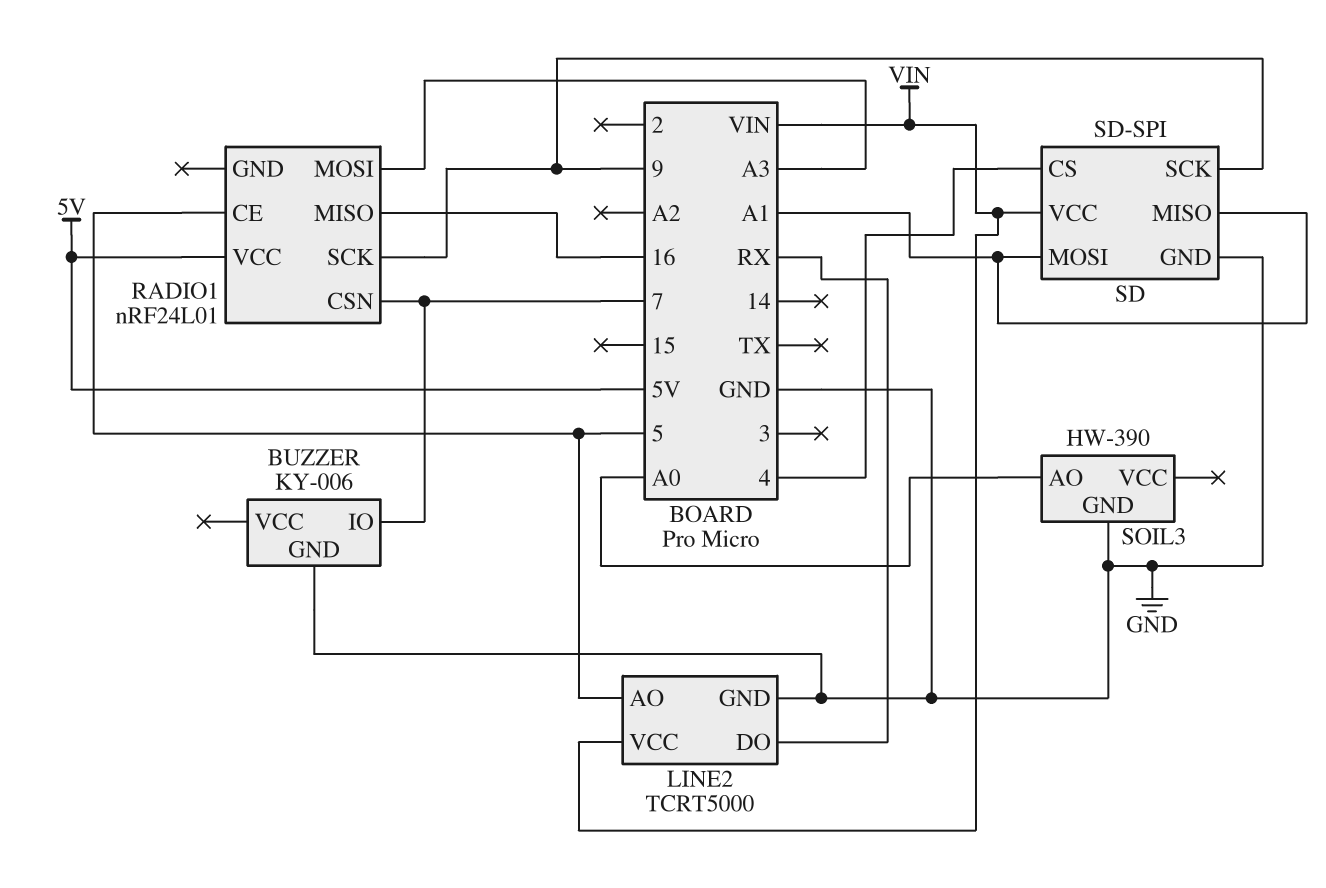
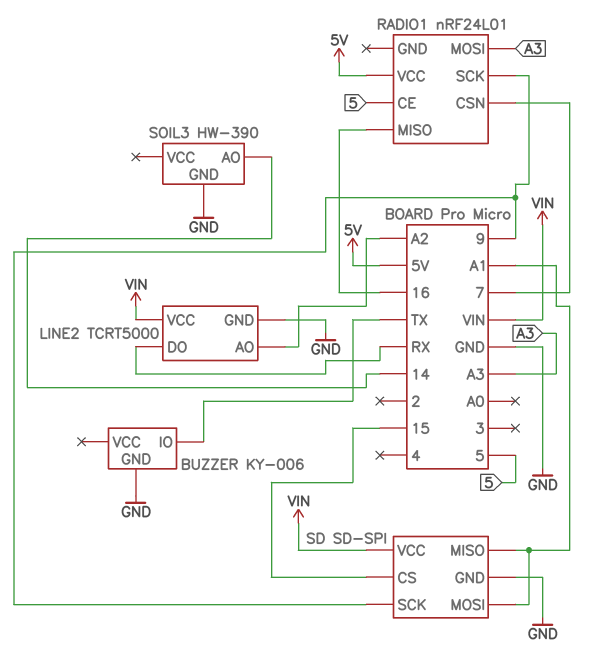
BUZZER pin IO: 7 -> TX
LINE2 pin AO: 5 -> A2
SD pin CS: 4 -> 15
SOIL3 pin AO: A0 -> 14

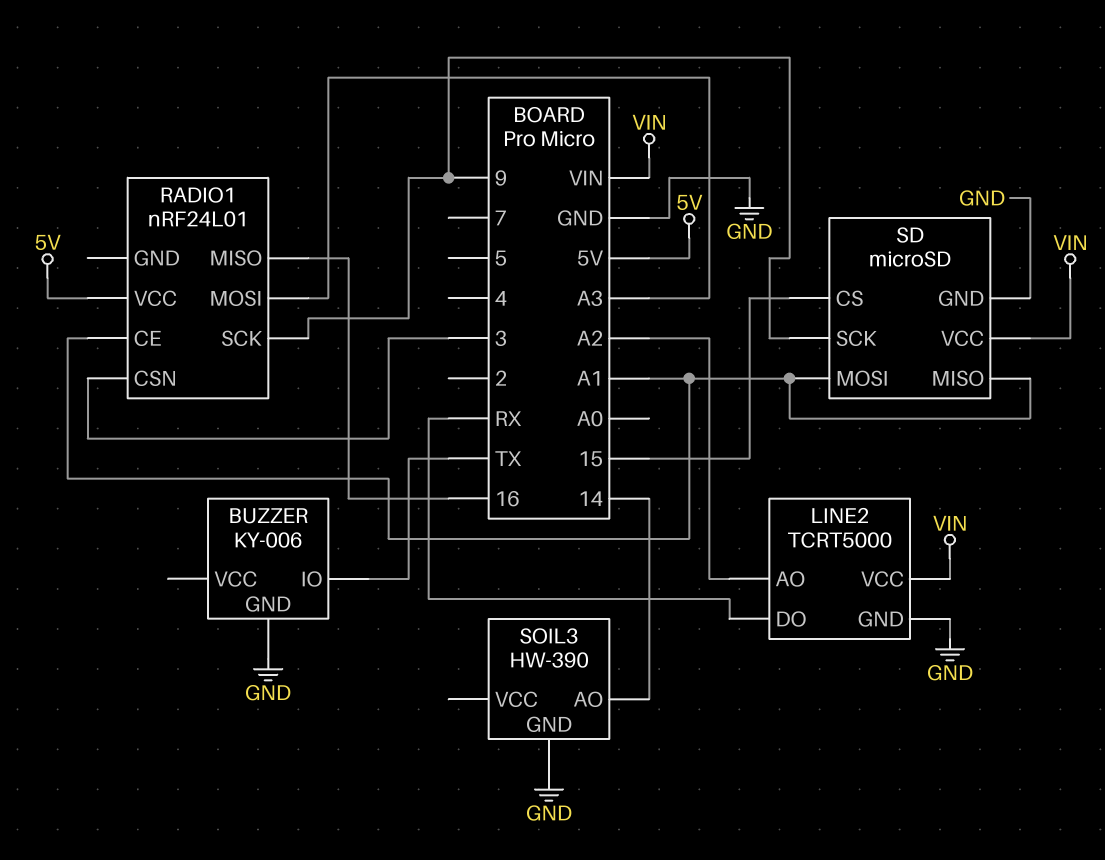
RADIO1 pin CE: 5 -> A1
RADIO1 pin CSN: 7 -> 3
SD: SD-SPI -> microSD

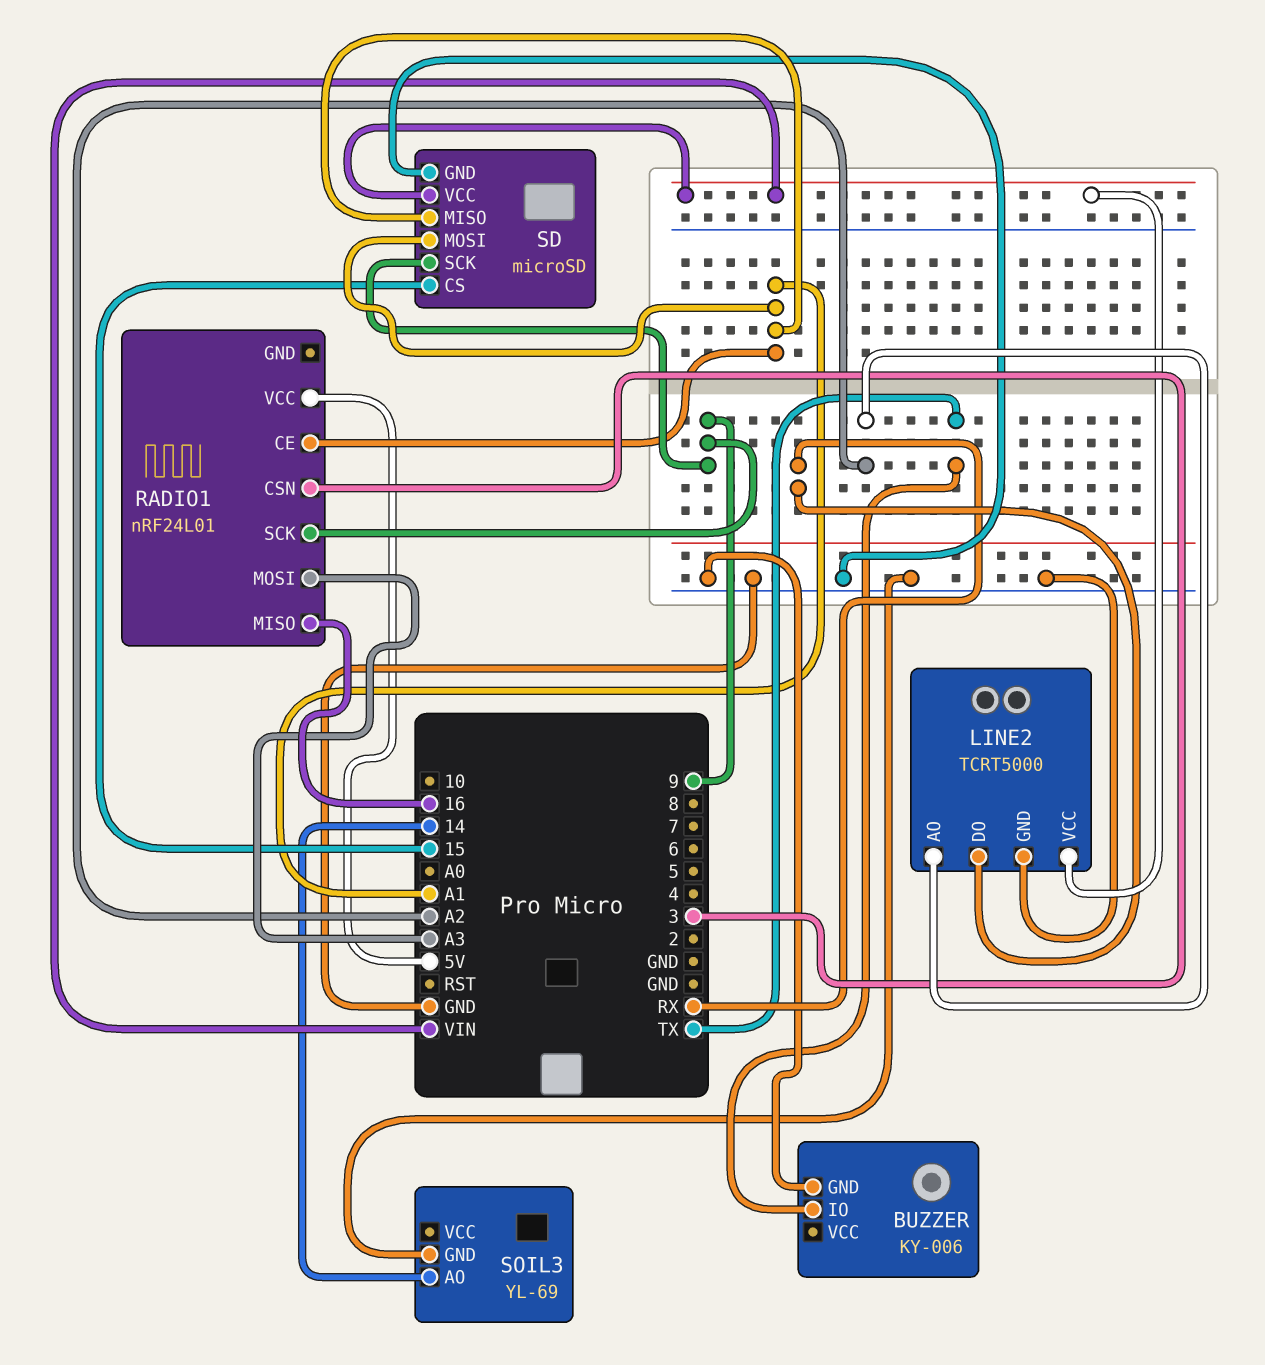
SOIL3: HW-390 -> YL-69

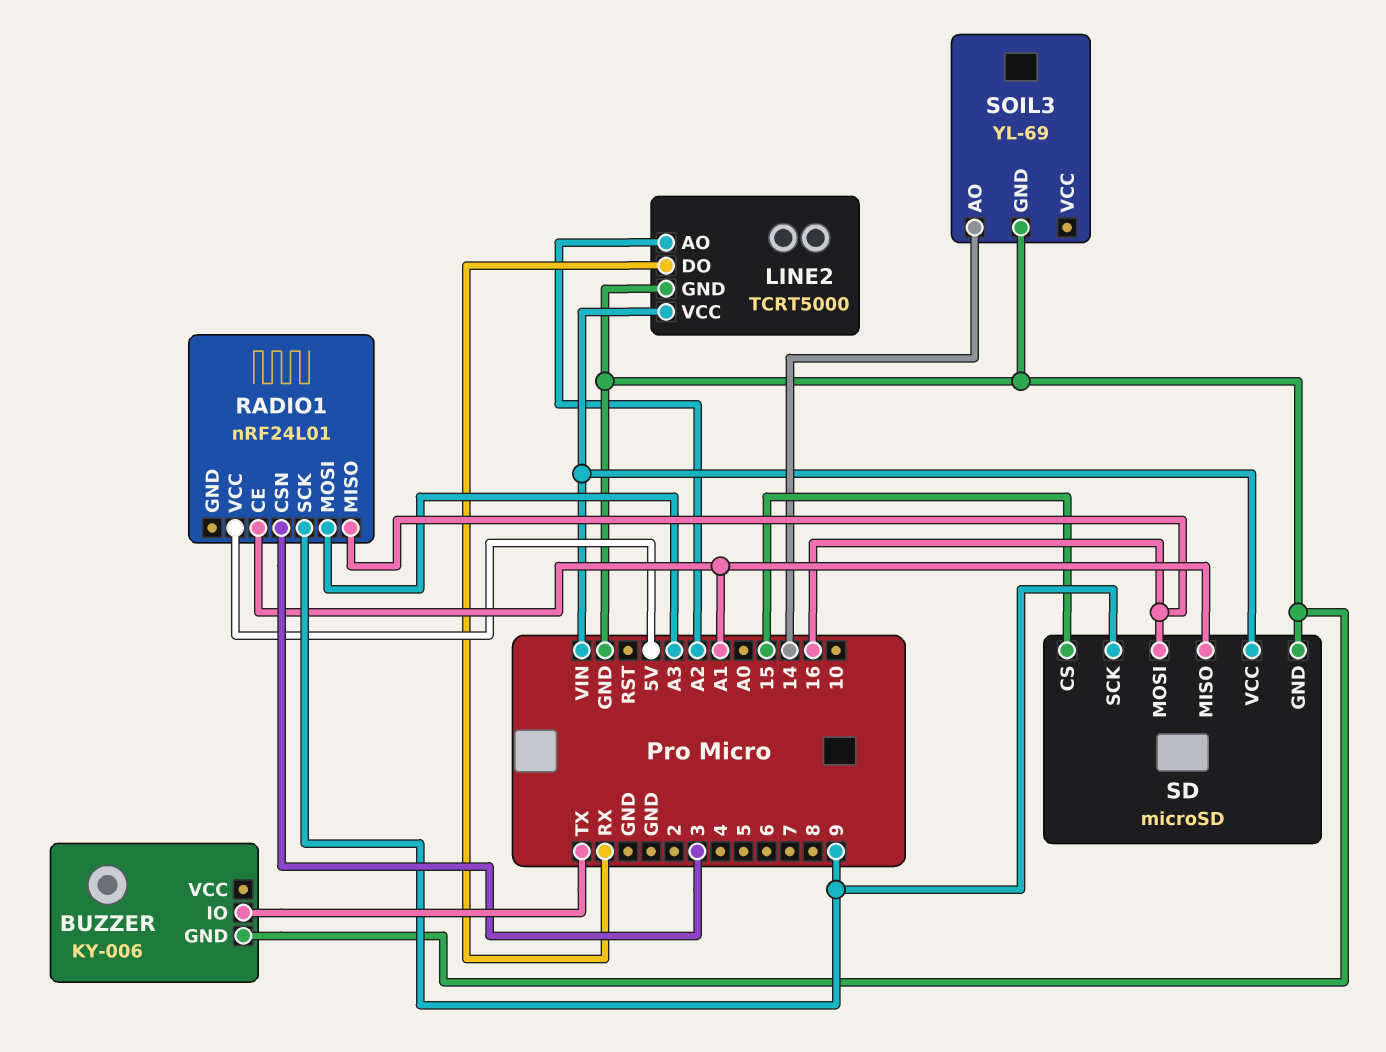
SD pin MOSI: A1 -> 16

